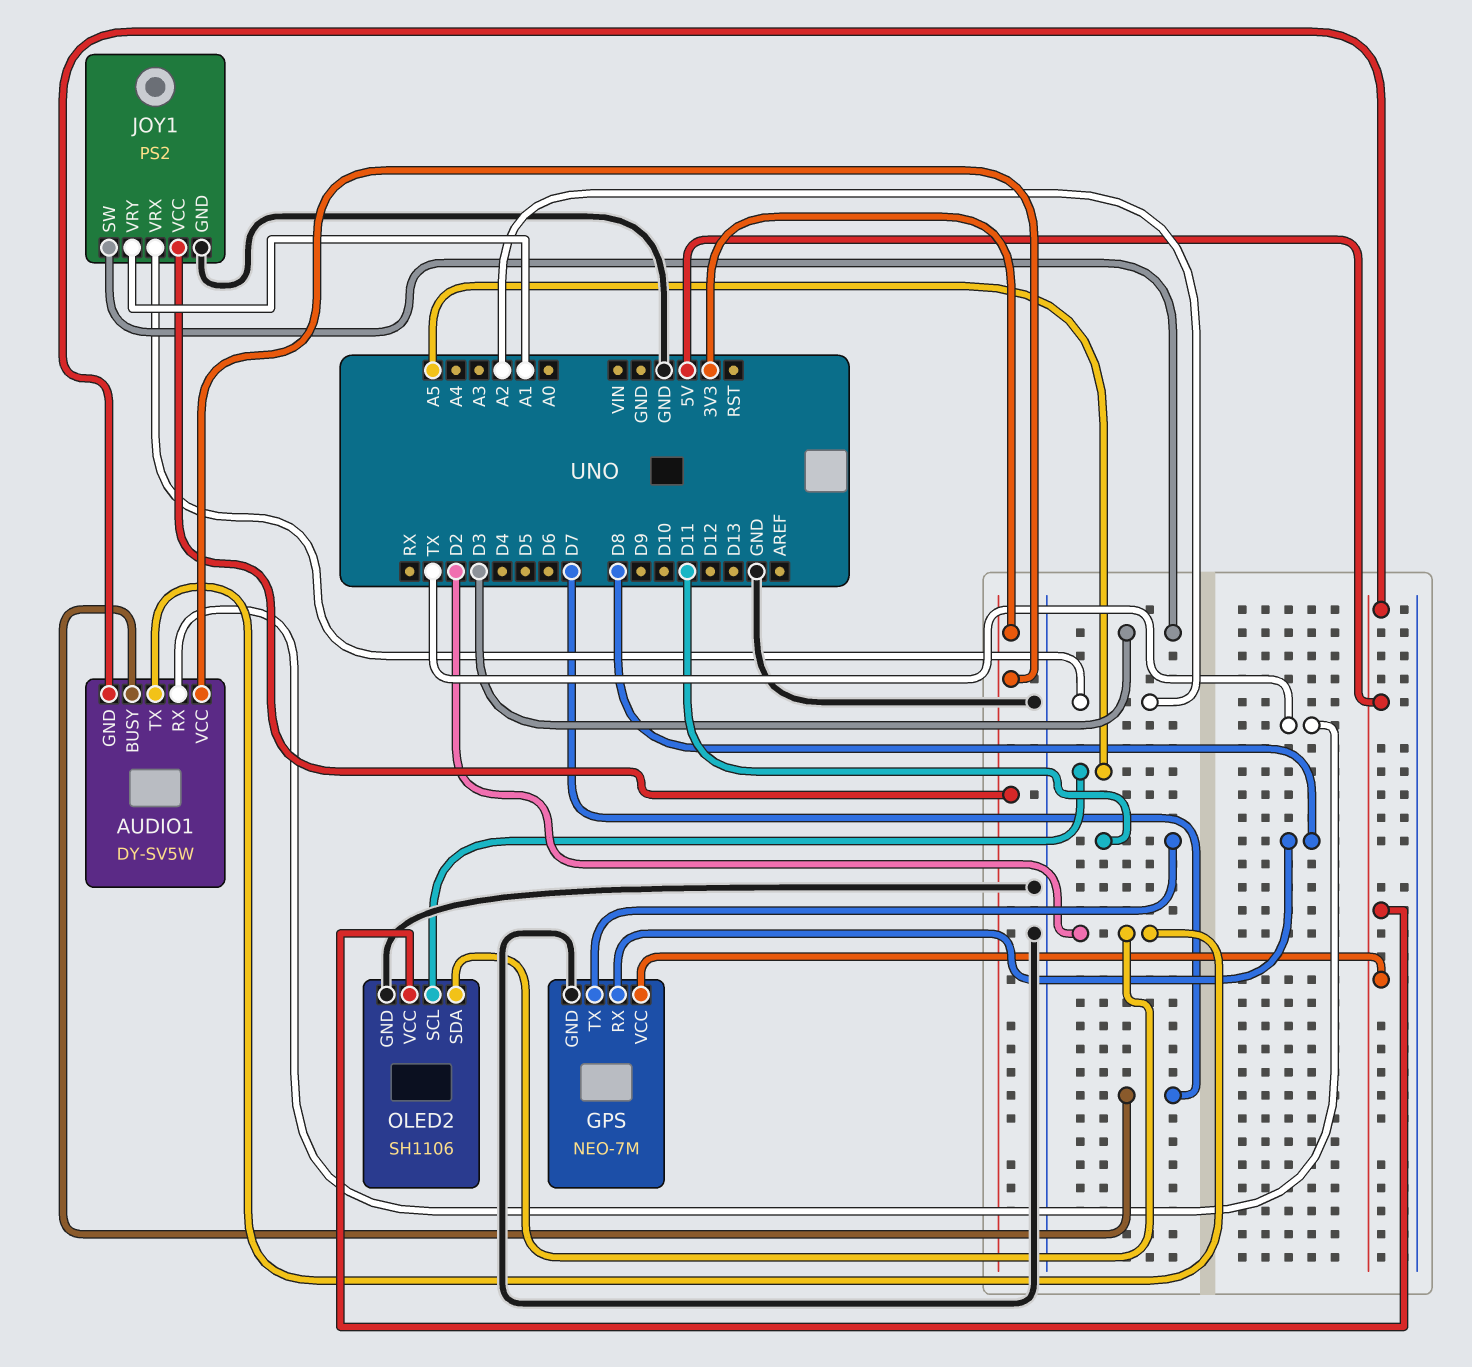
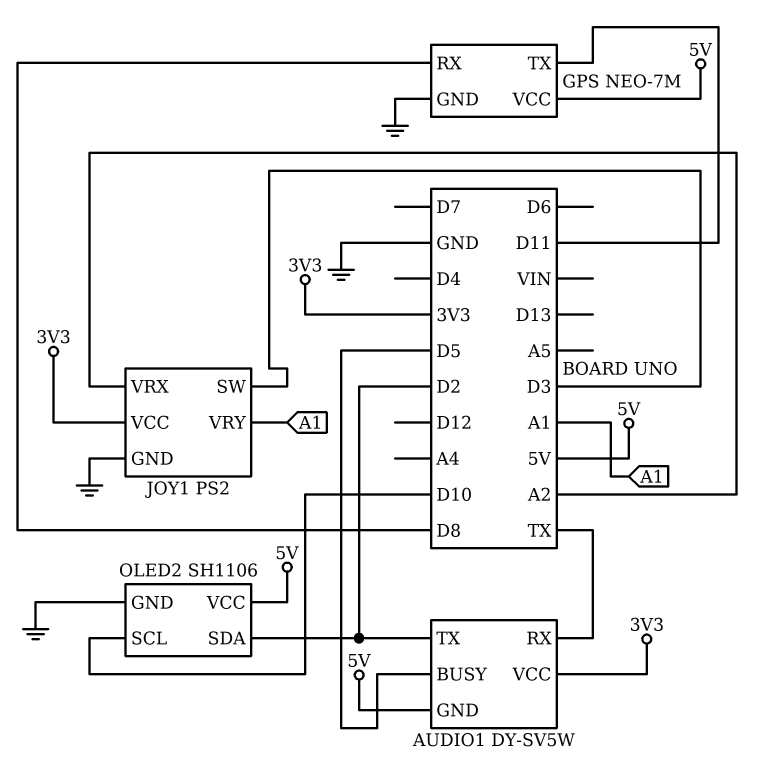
AUDIO1 pin BUSY: D7 -> D5
OLED2 pin SCL: A5 -> D10

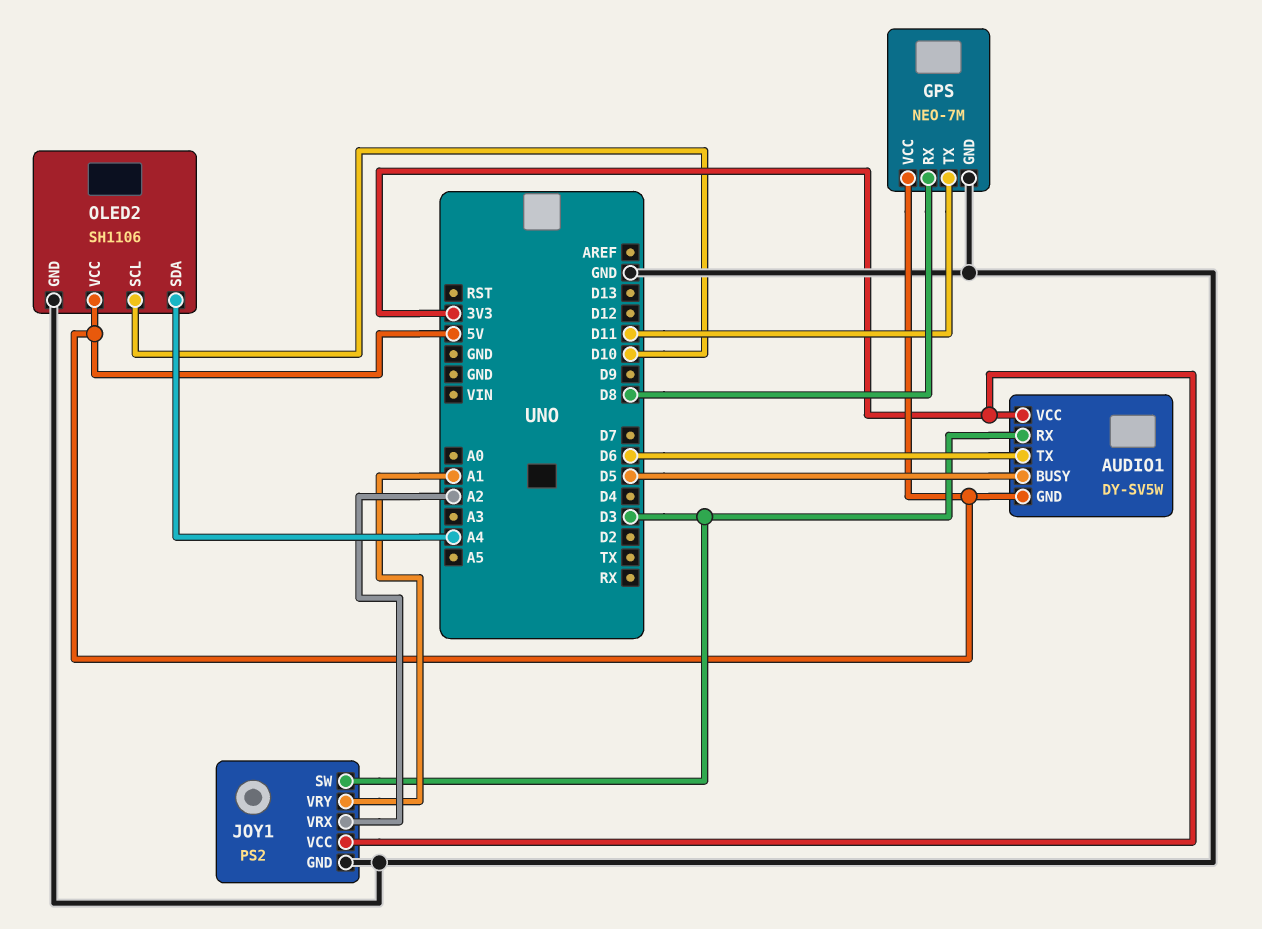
AUDIO1 pin RX: TX -> D3
AUDIO1 pin TX: D2 -> D6
OLED2 pin SDA: D2 -> A4

